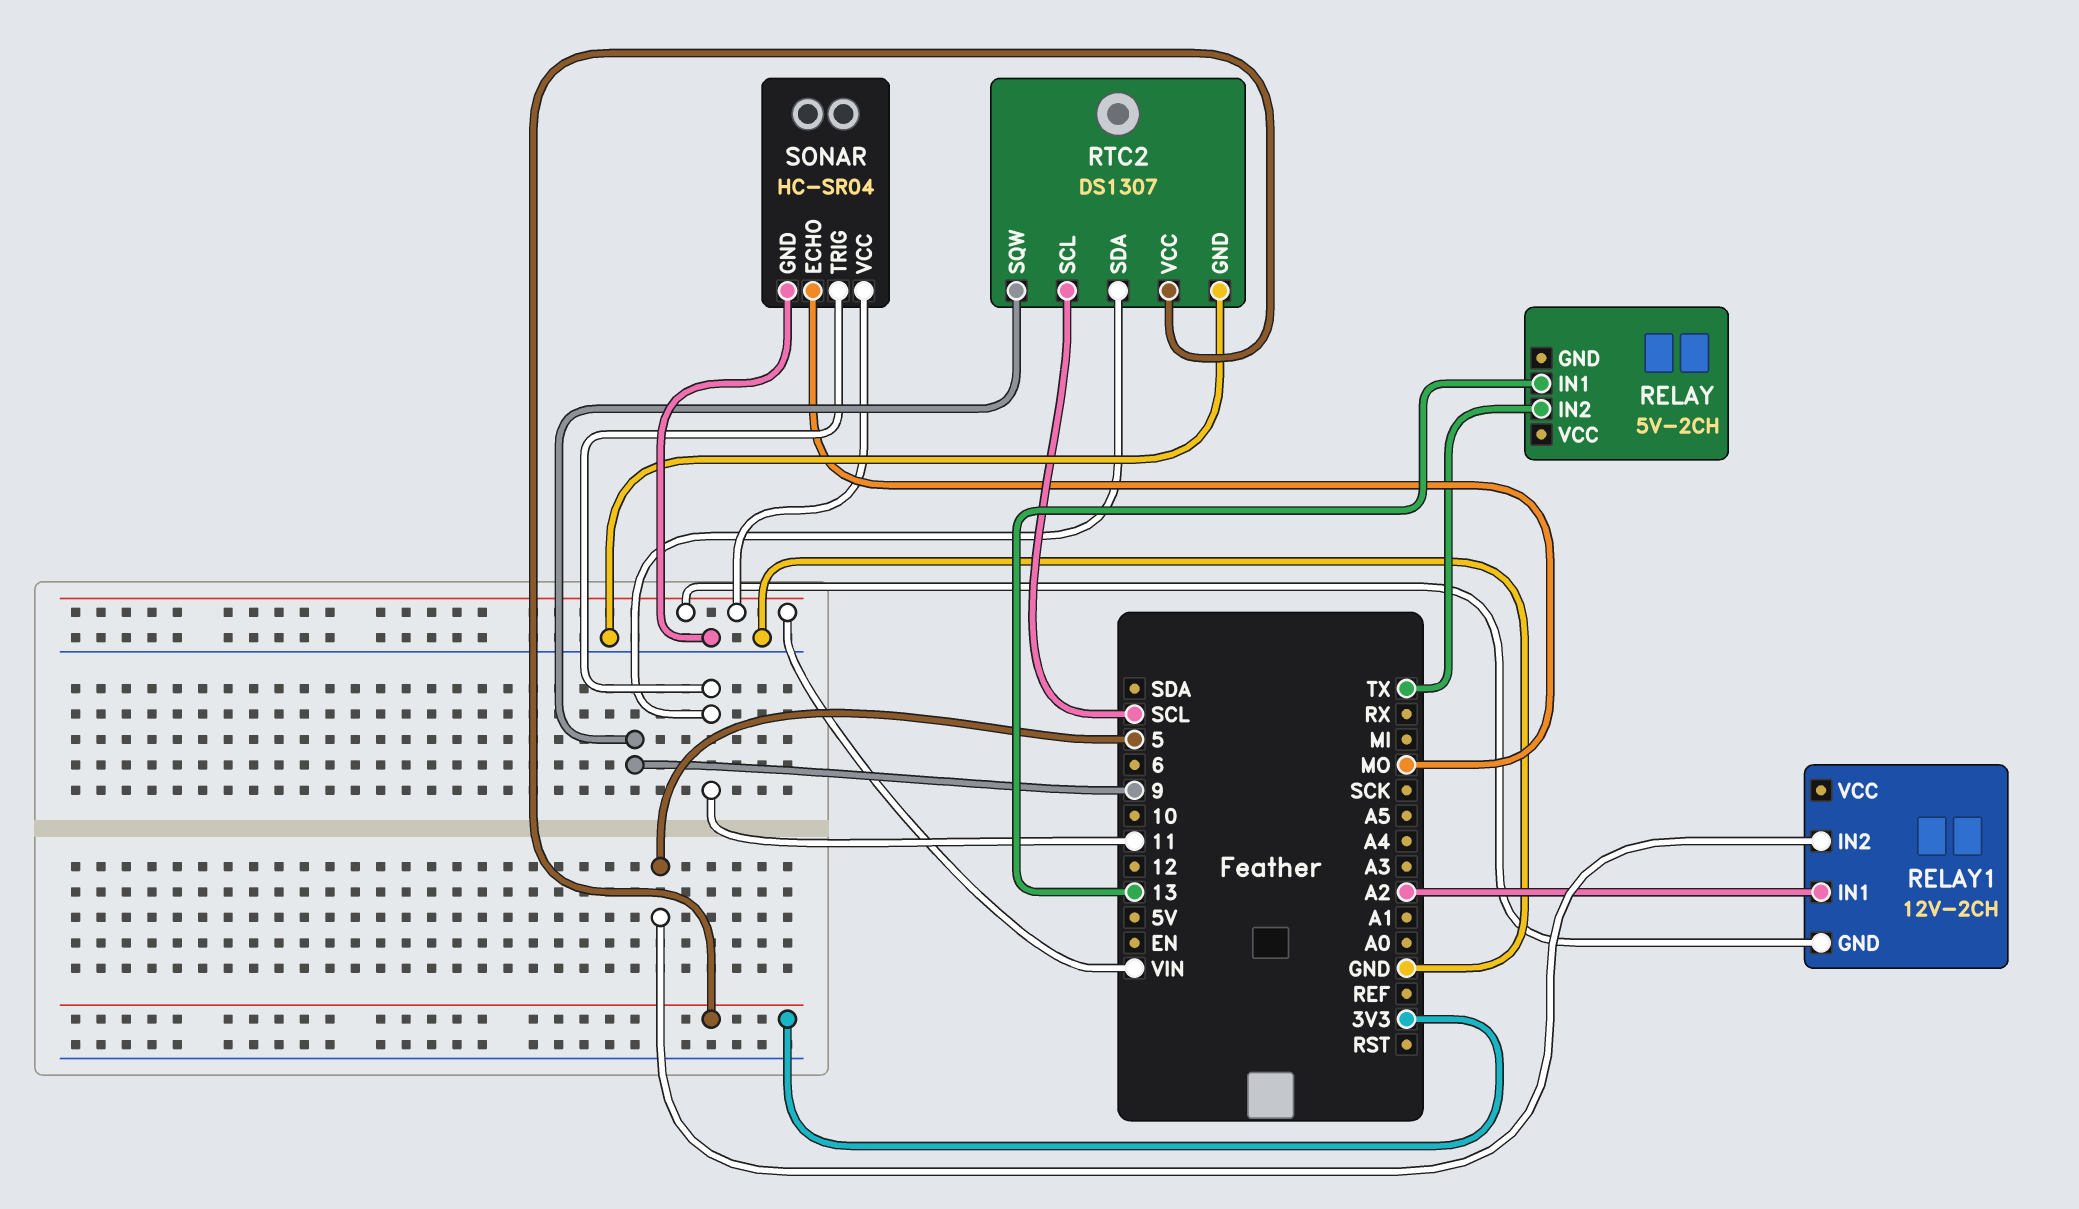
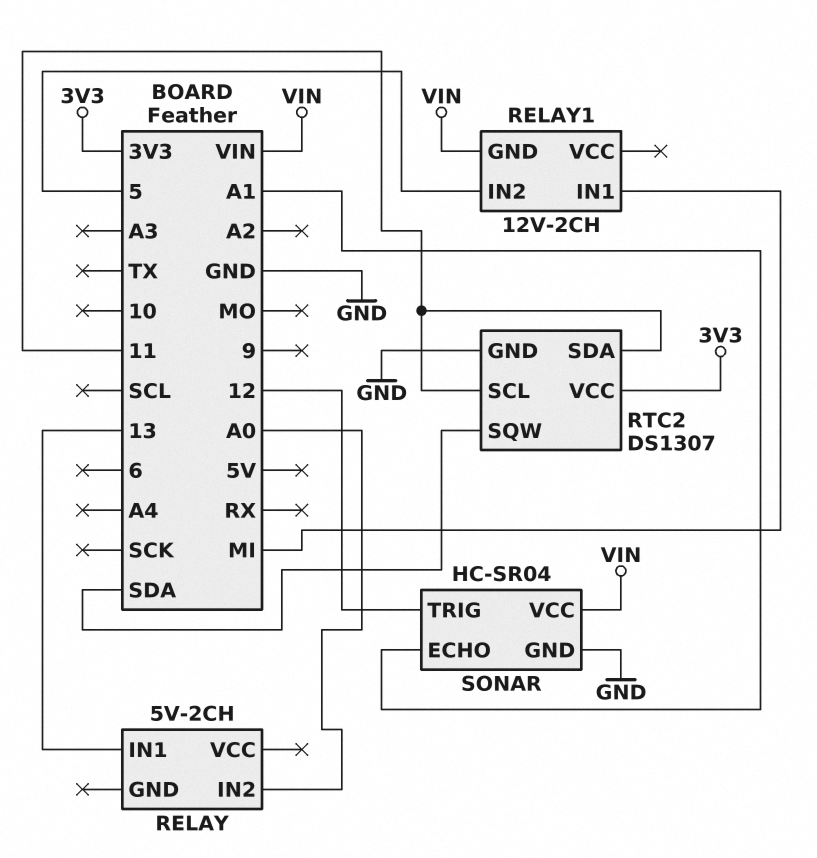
RELAY pin IN2: TX -> A0
RELAY1 pin IN1: A2 -> MI
RTC2 pin SCL: SCL -> 11
RTC2 pin SQW: 9 -> SDA
SONAR pin ECHO: MO -> A1
SONAR pin TRIG: 11 -> 12

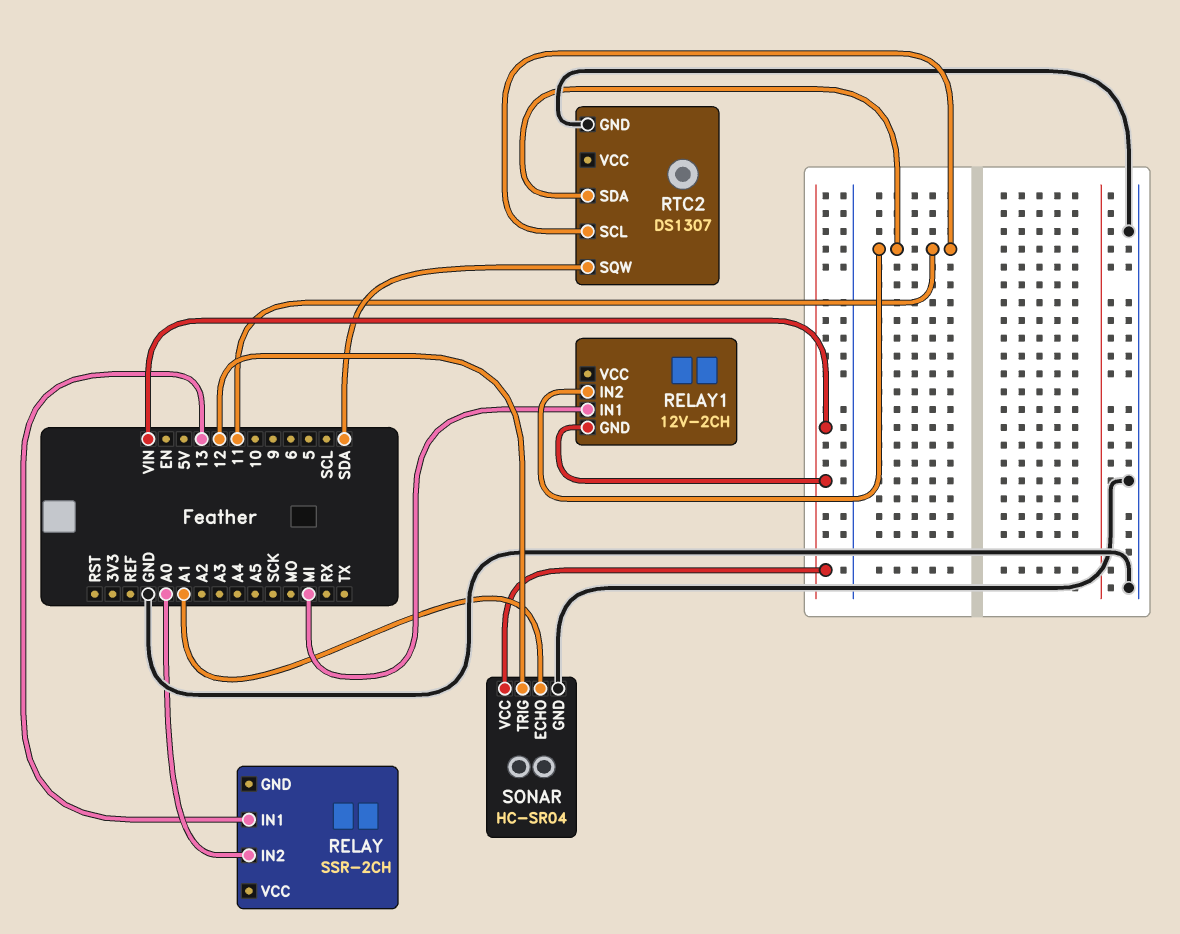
RELAY: 5V-2CH -> SSR-2CH
RELAY1 pin IN2: 5 -> 11
RTC2 pin VCC: 3V3 -> none

